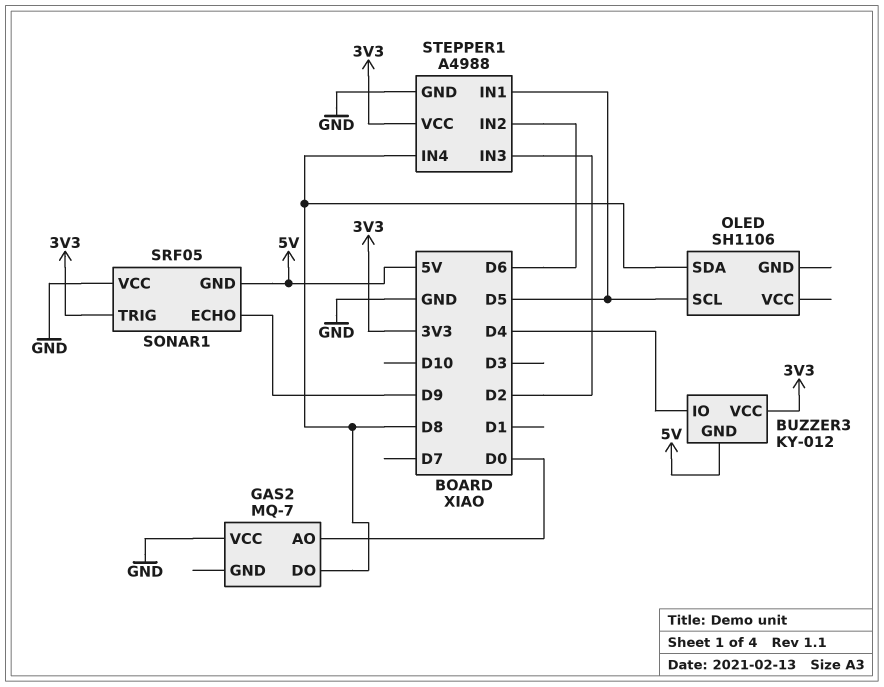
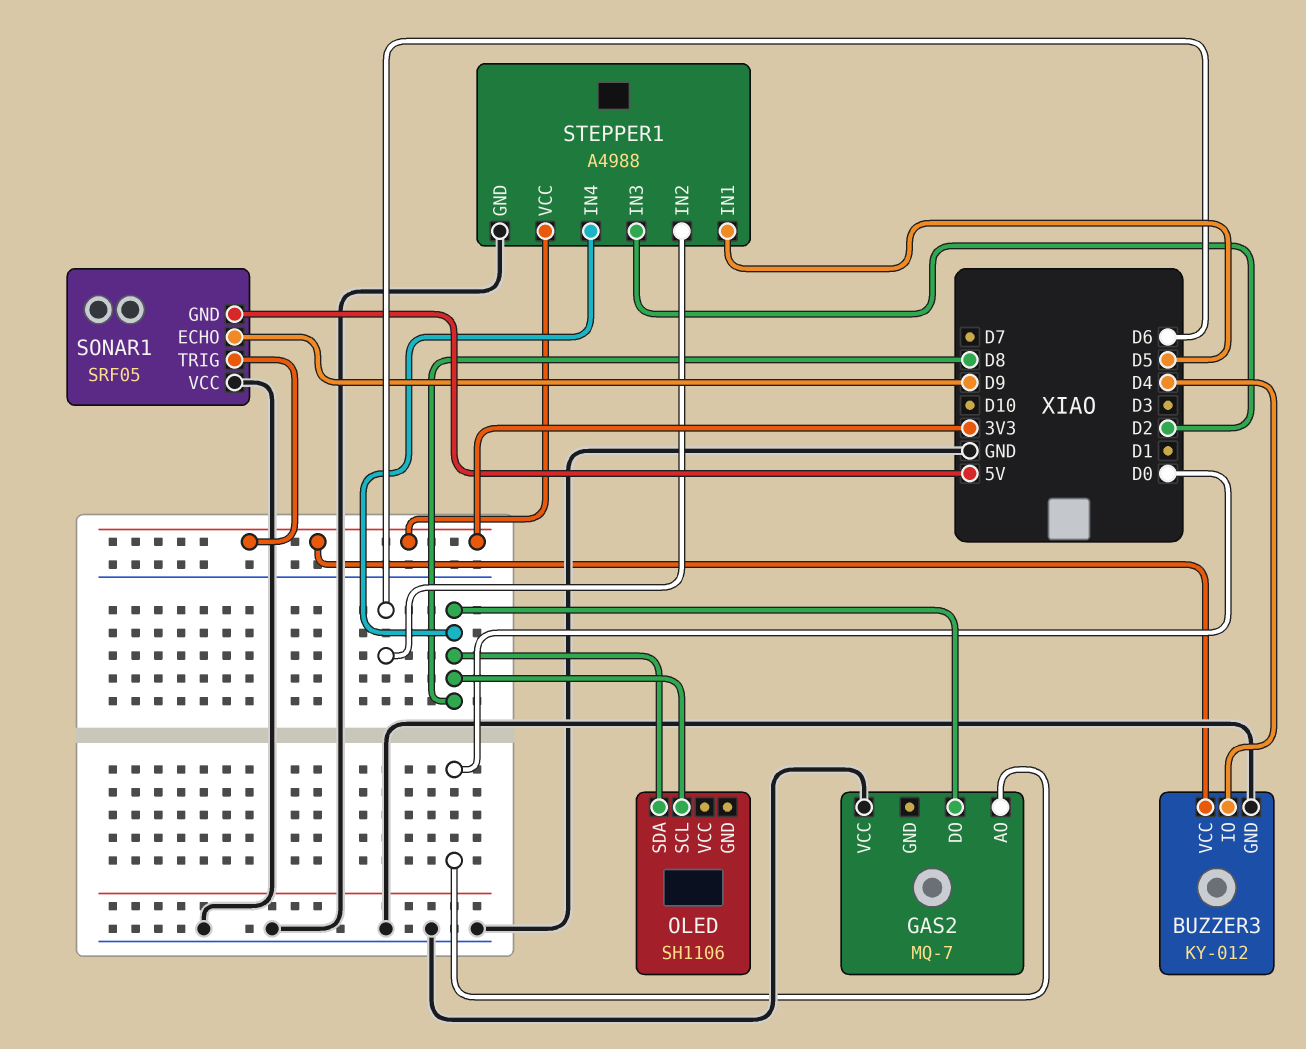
BUZZER3 pin GND: 5V -> GND
OLED pin SCL: D5 -> D8

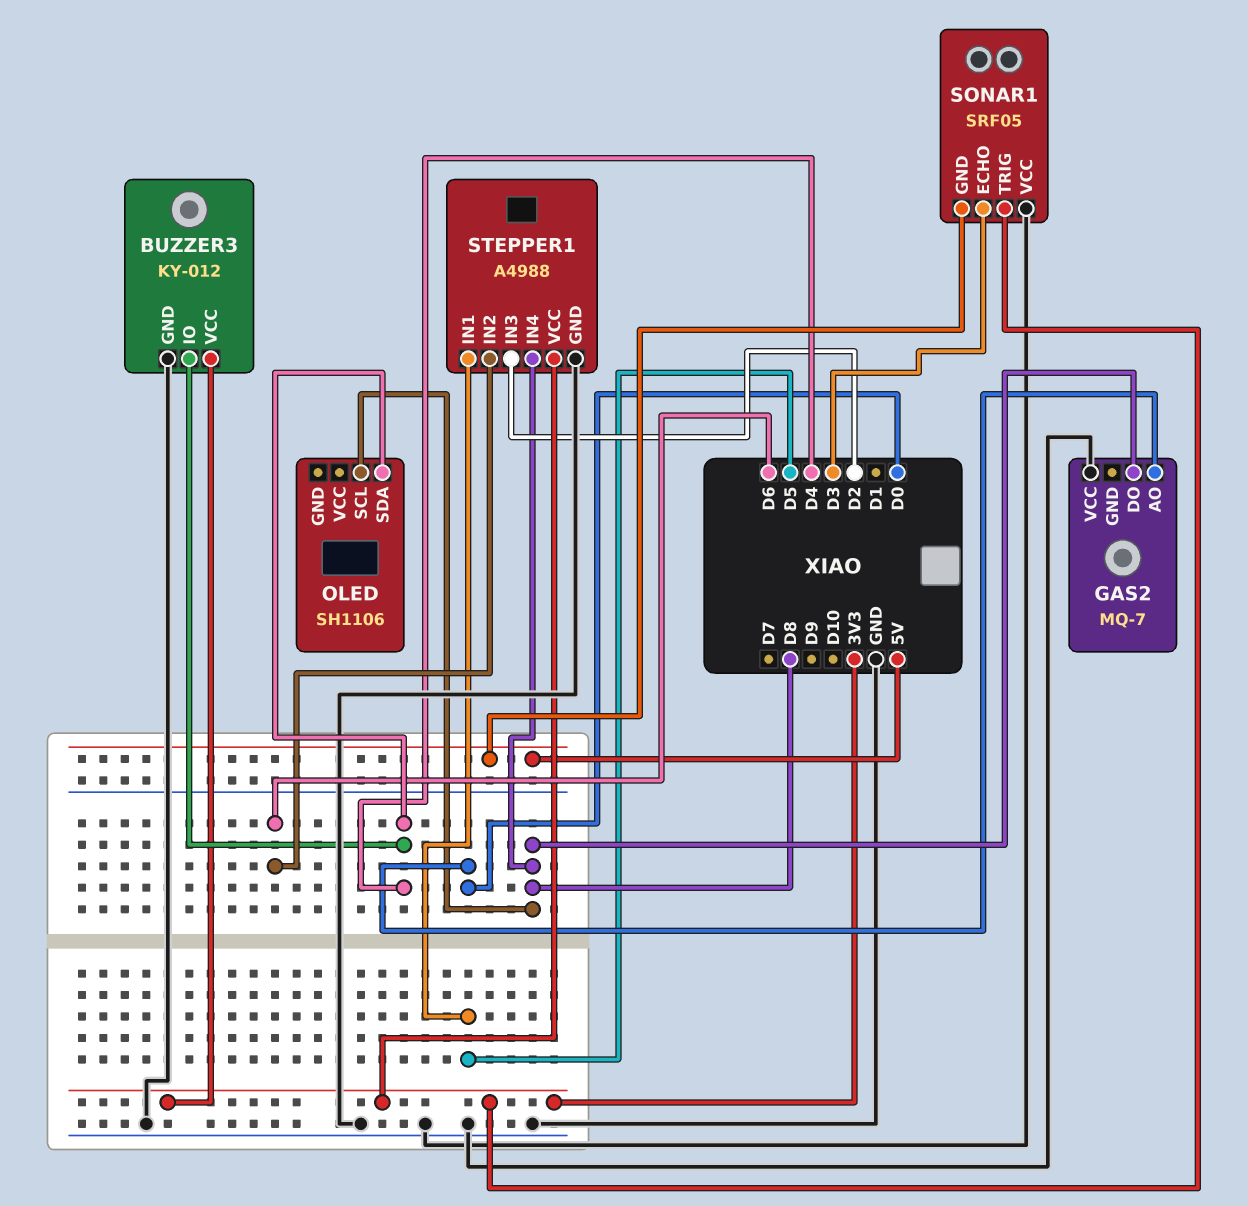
OLED pin SDA: D8 -> D4
SONAR1 pin ECHO: D9 -> D3

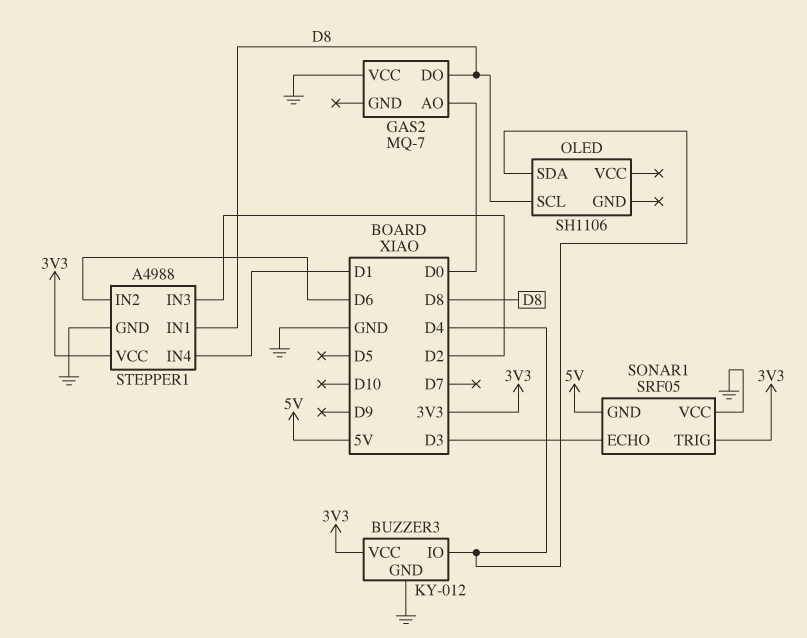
STEPPER1 pin IN1: D5 -> D8
STEPPER1 pin IN4: D8 -> D1

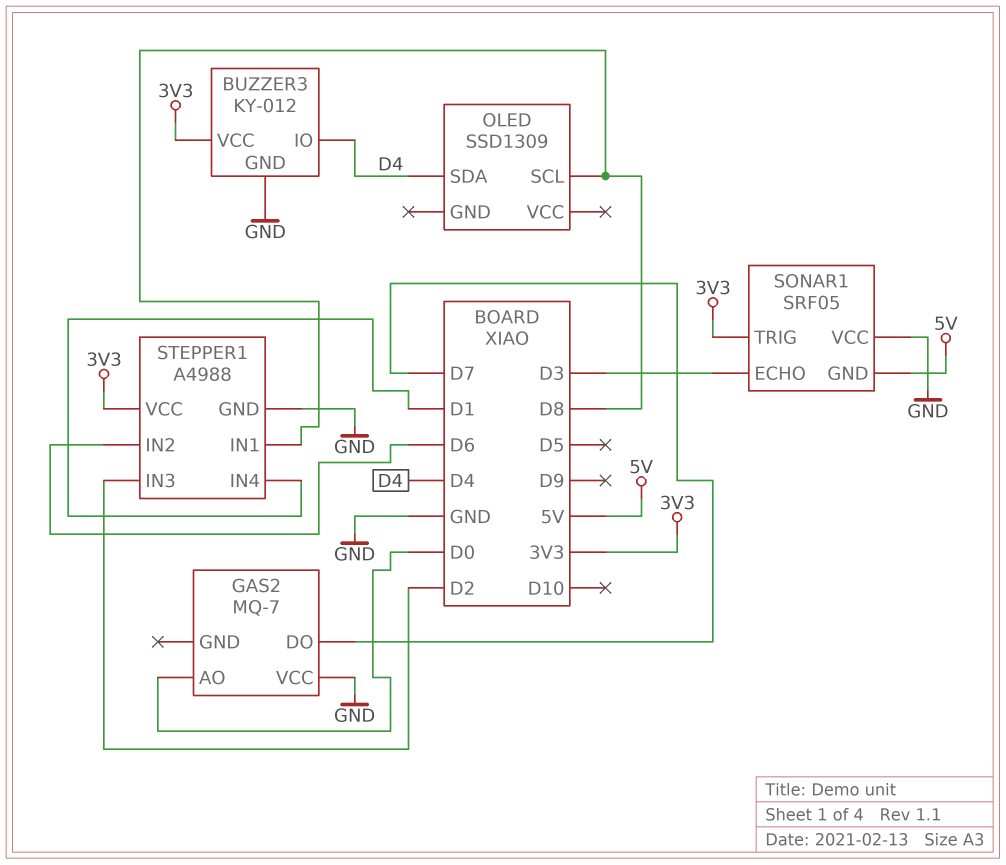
GAS2 pin DO: D8 -> D7
OLED: SH1106 -> SSD1309

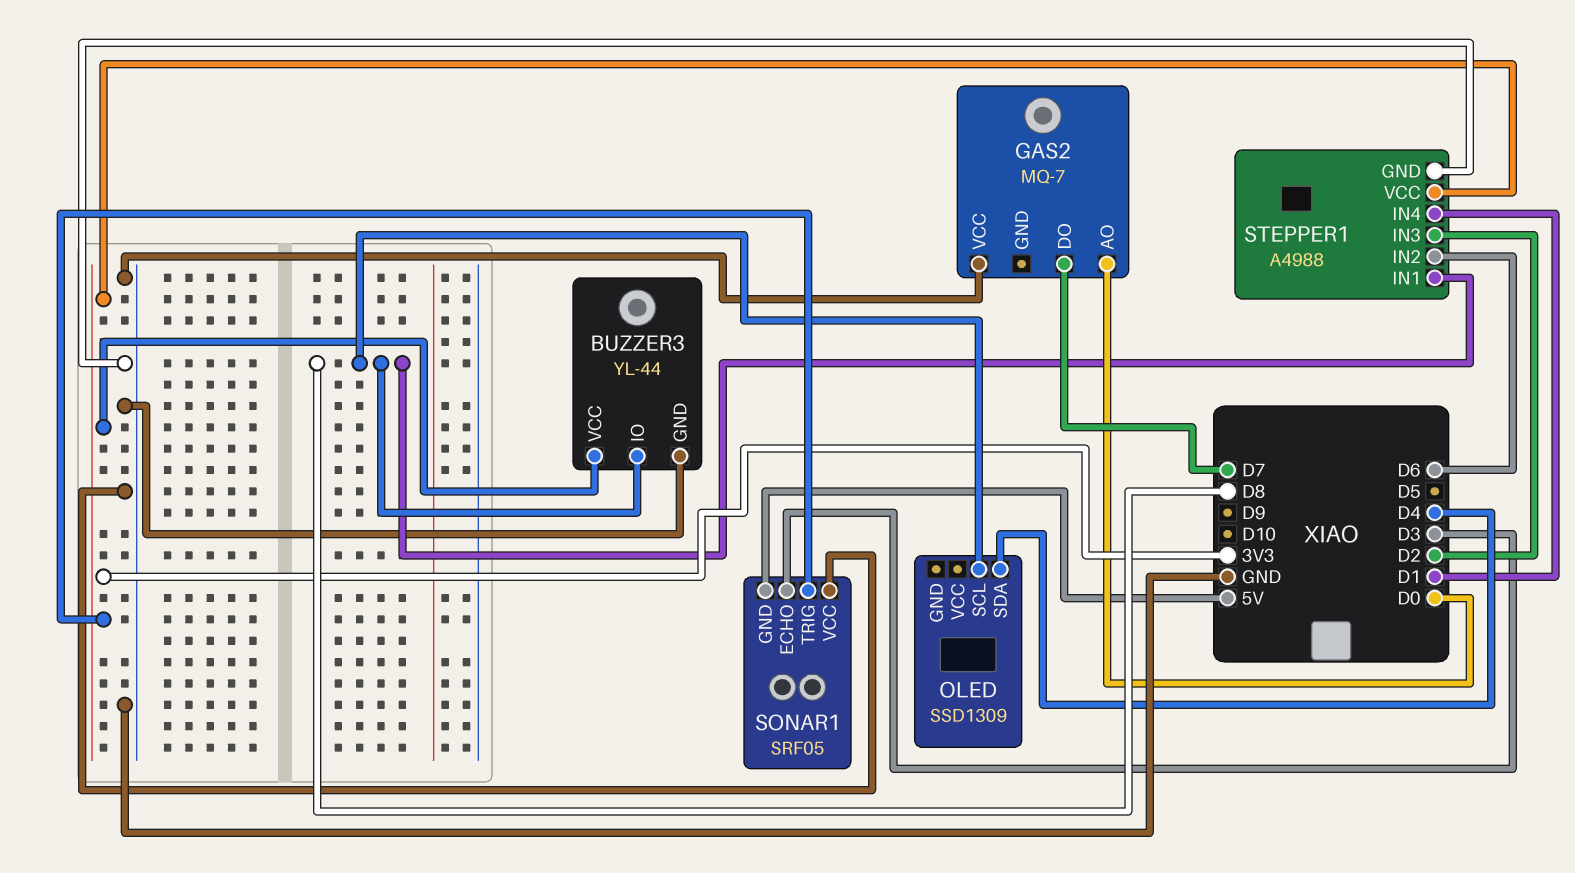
BUZZER3: KY-012 -> YL-44
BUZZER3 pin IO: D4 -> D8

